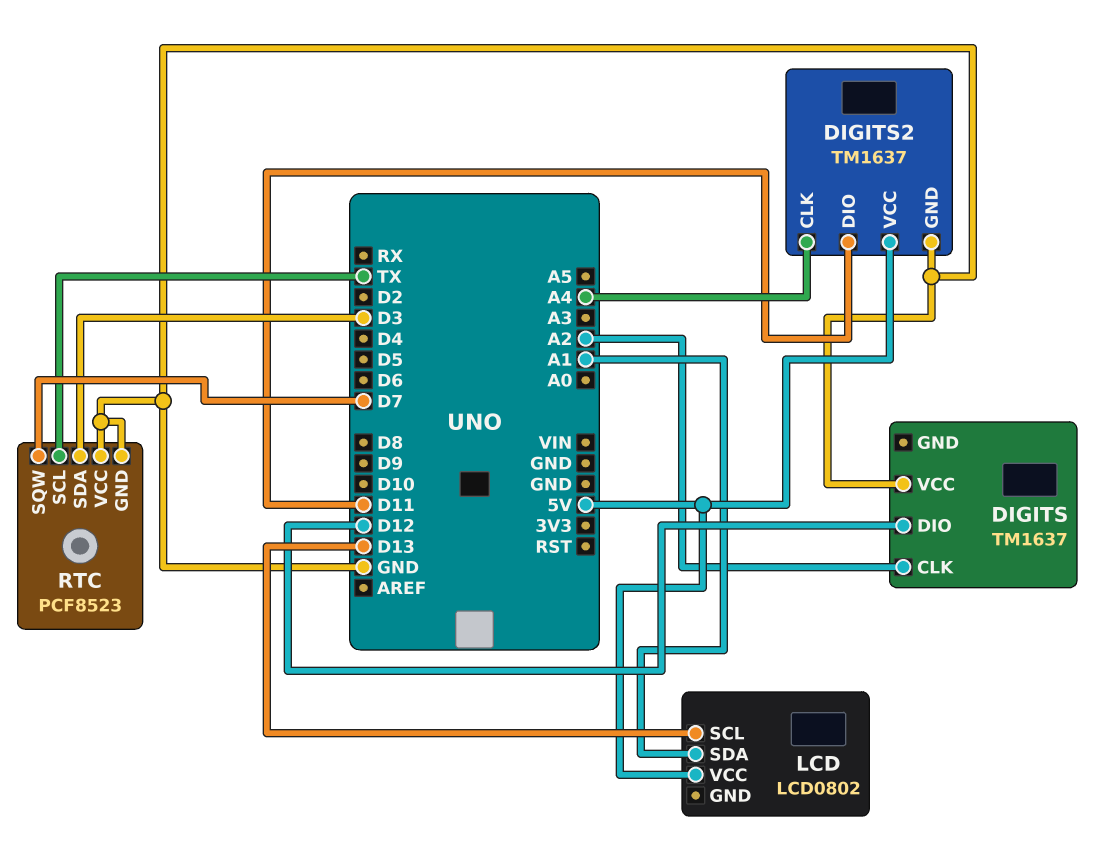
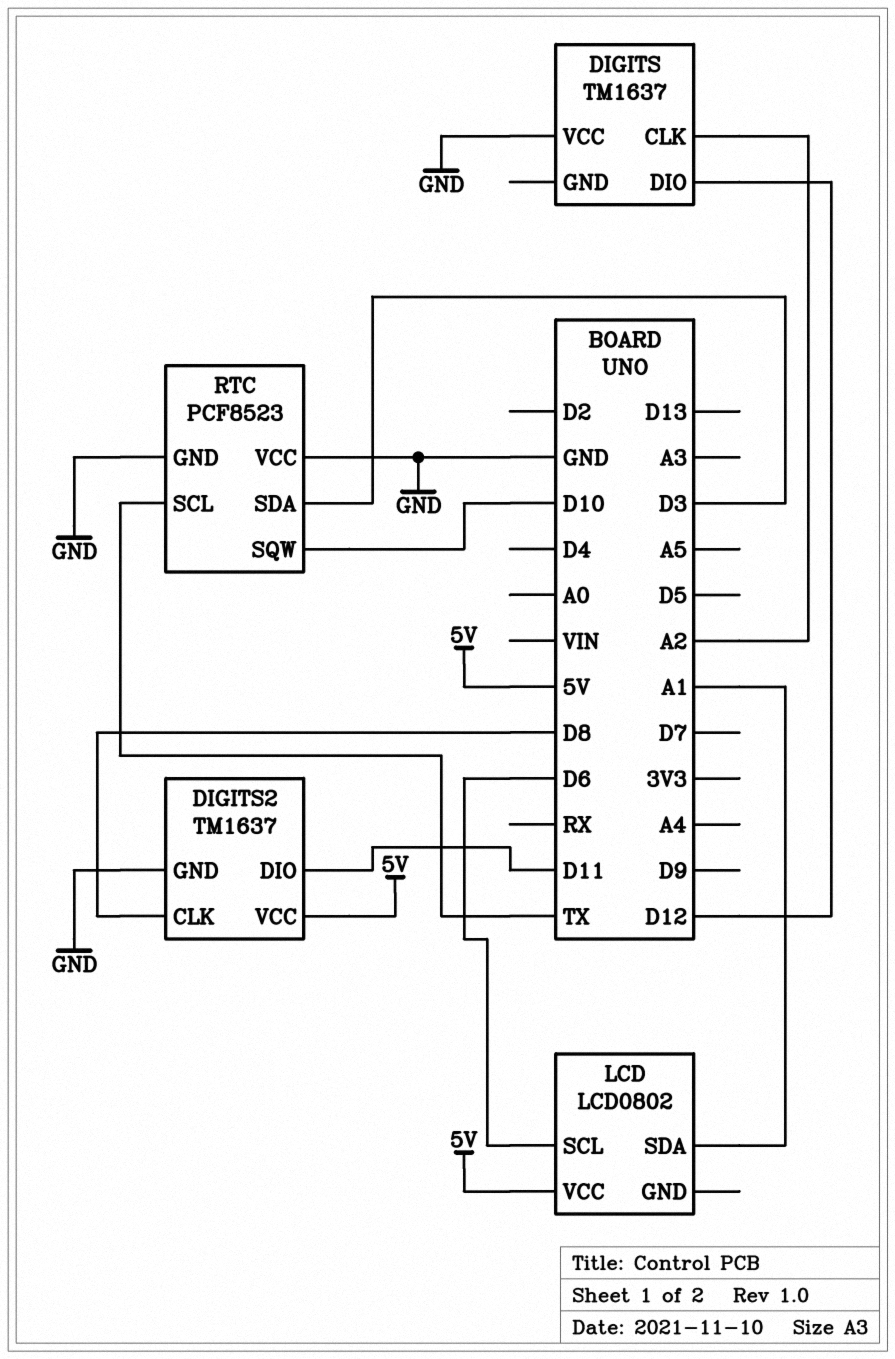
DIGITS2 pin CLK: A4 -> D8
LCD pin SCL: D13 -> D6
RTC pin SQW: D7 -> D10

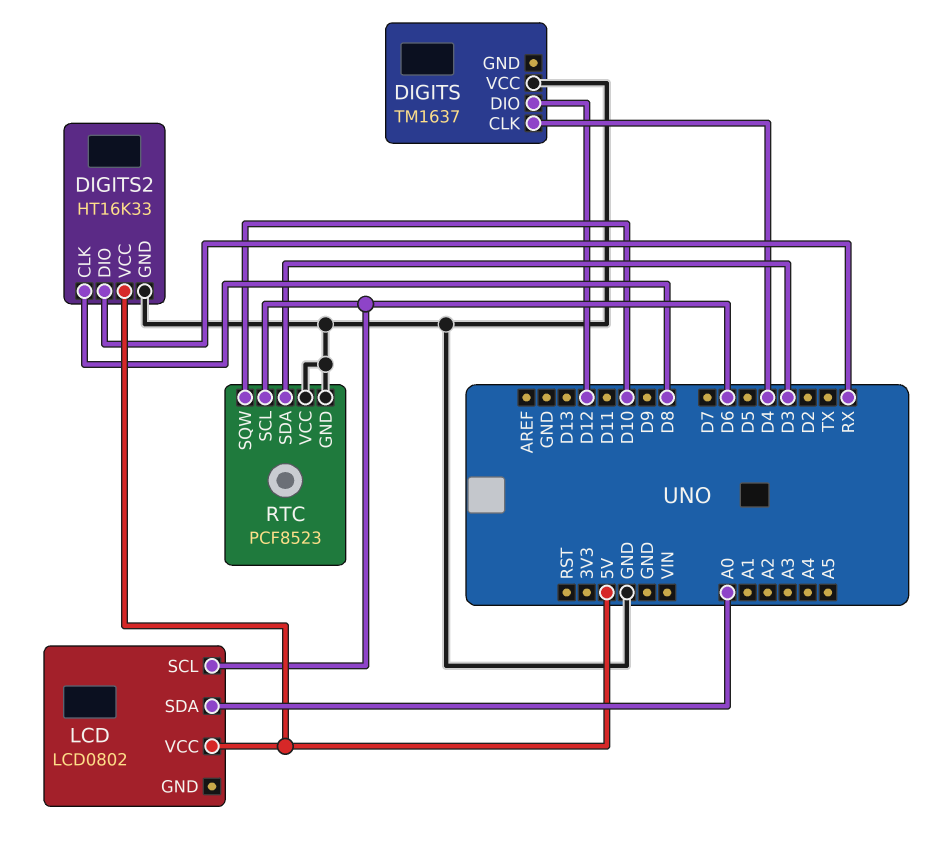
DIGITS pin CLK: A2 -> D4
DIGITS2: TM1637 -> HT16K33
DIGITS2 pin DIO: D11 -> RX
LCD pin SDA: A1 -> A0
RTC pin SCL: TX -> D6

